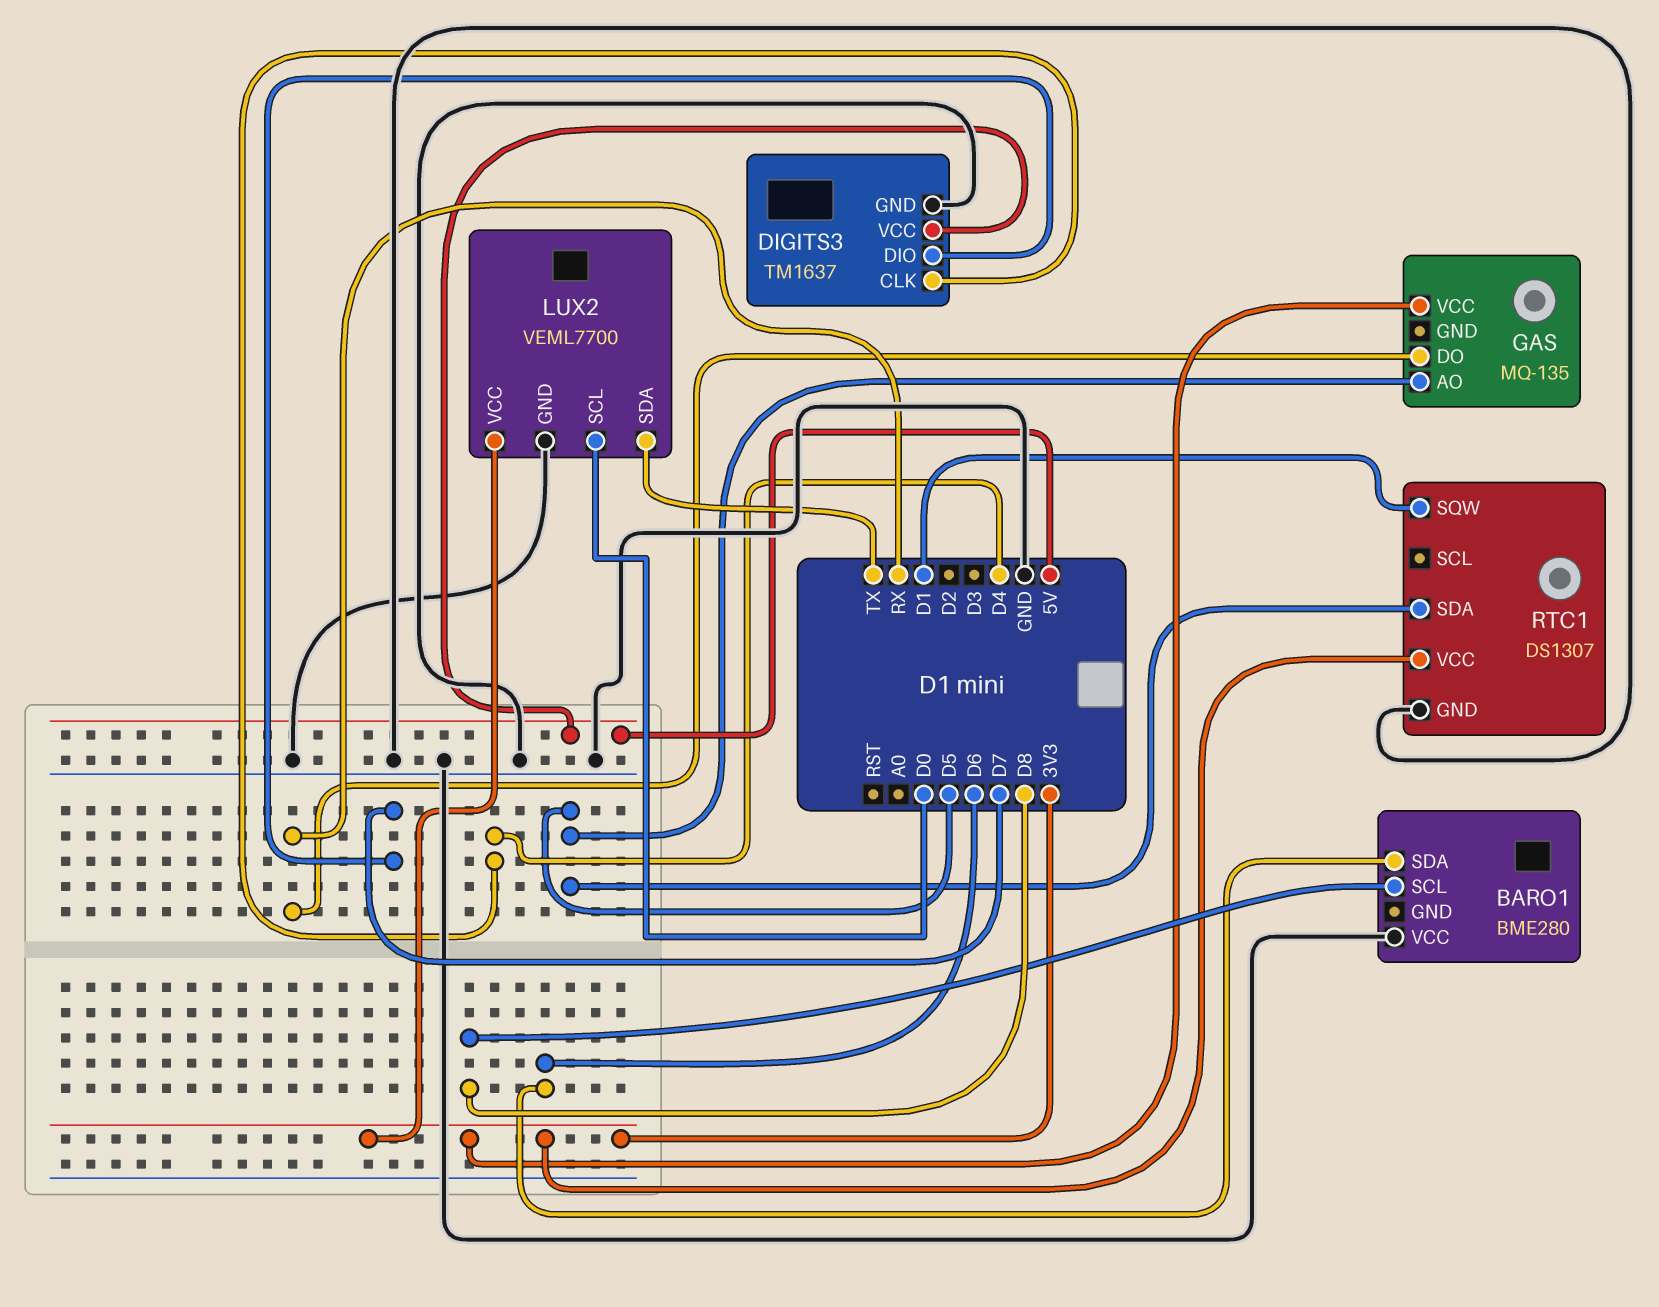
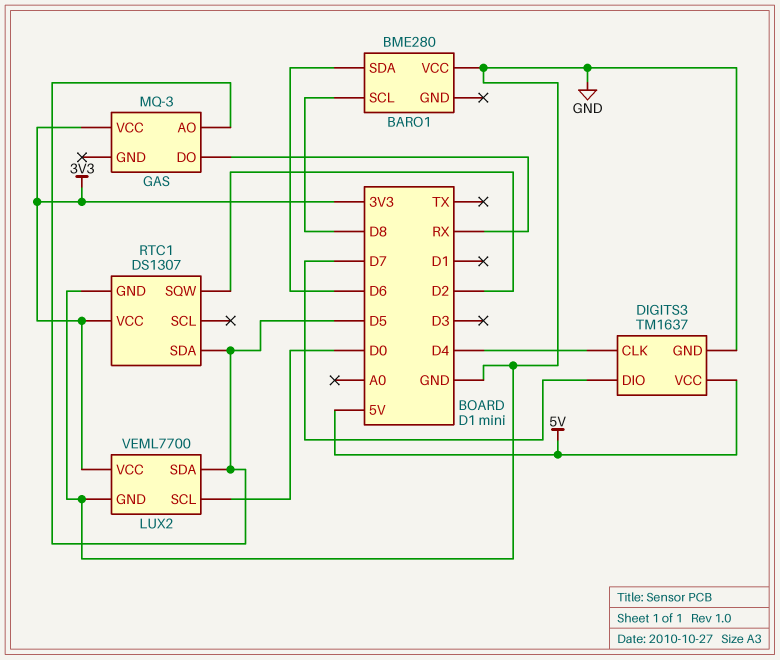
GAS: MQ-135 -> MQ-3
LUX2 pin SDA: TX -> D5
RTC1 pin SQW: D1 -> D2

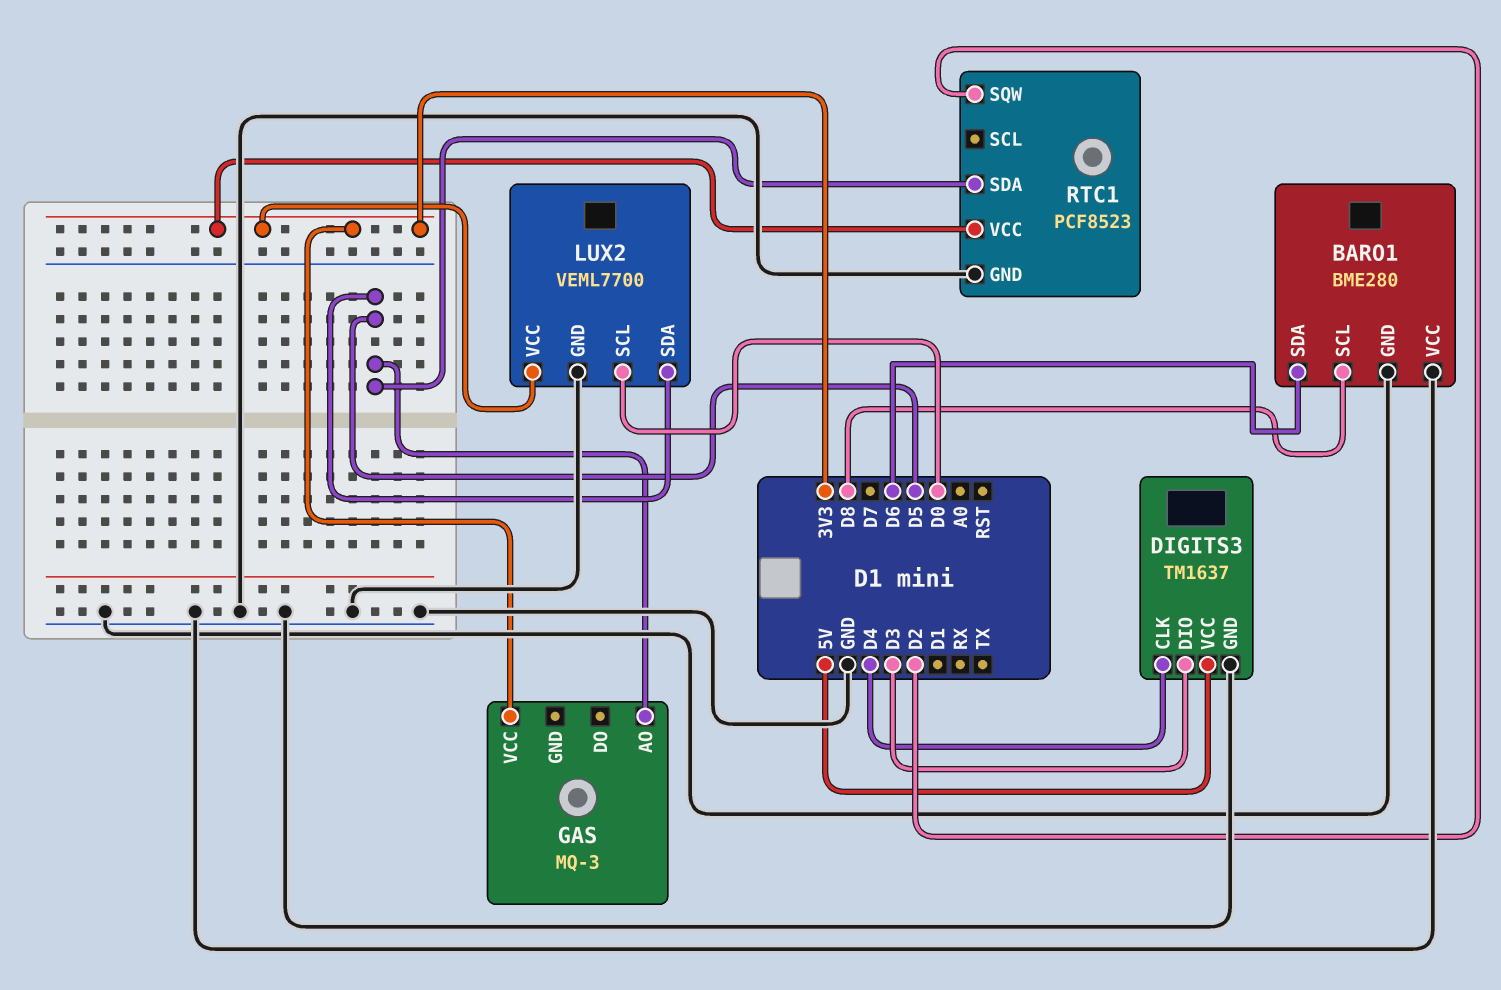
BARO1 pin GND: none -> GND
DIGITS3 pin DIO: D7 -> D3
GAS pin DO: RX -> none
RTC1: DS1307 -> PCF8523

